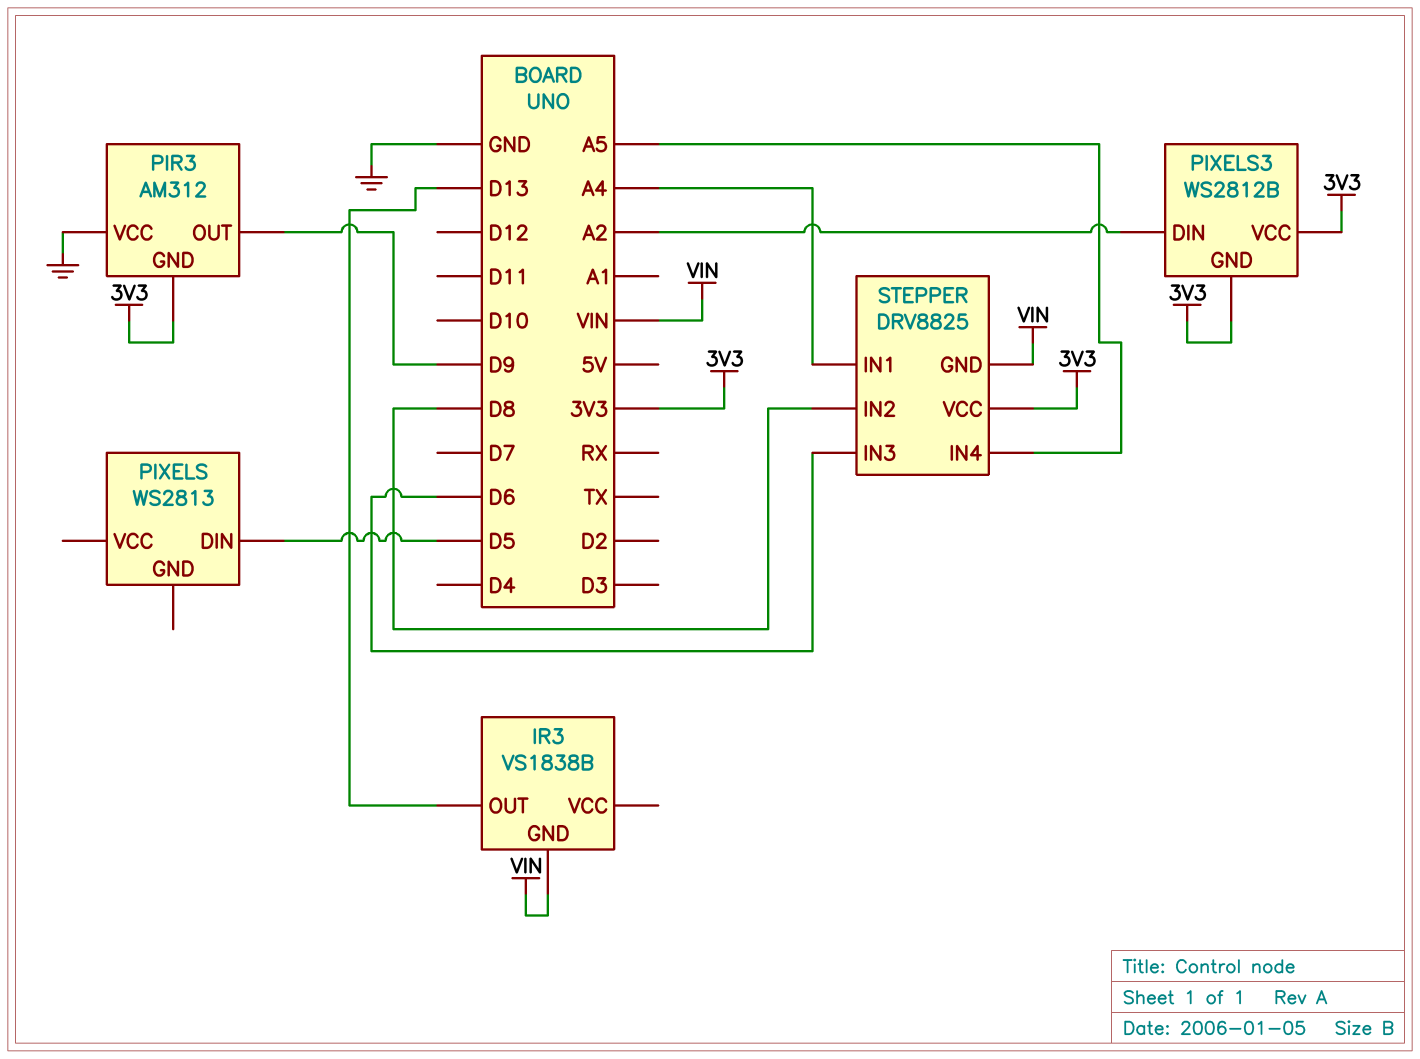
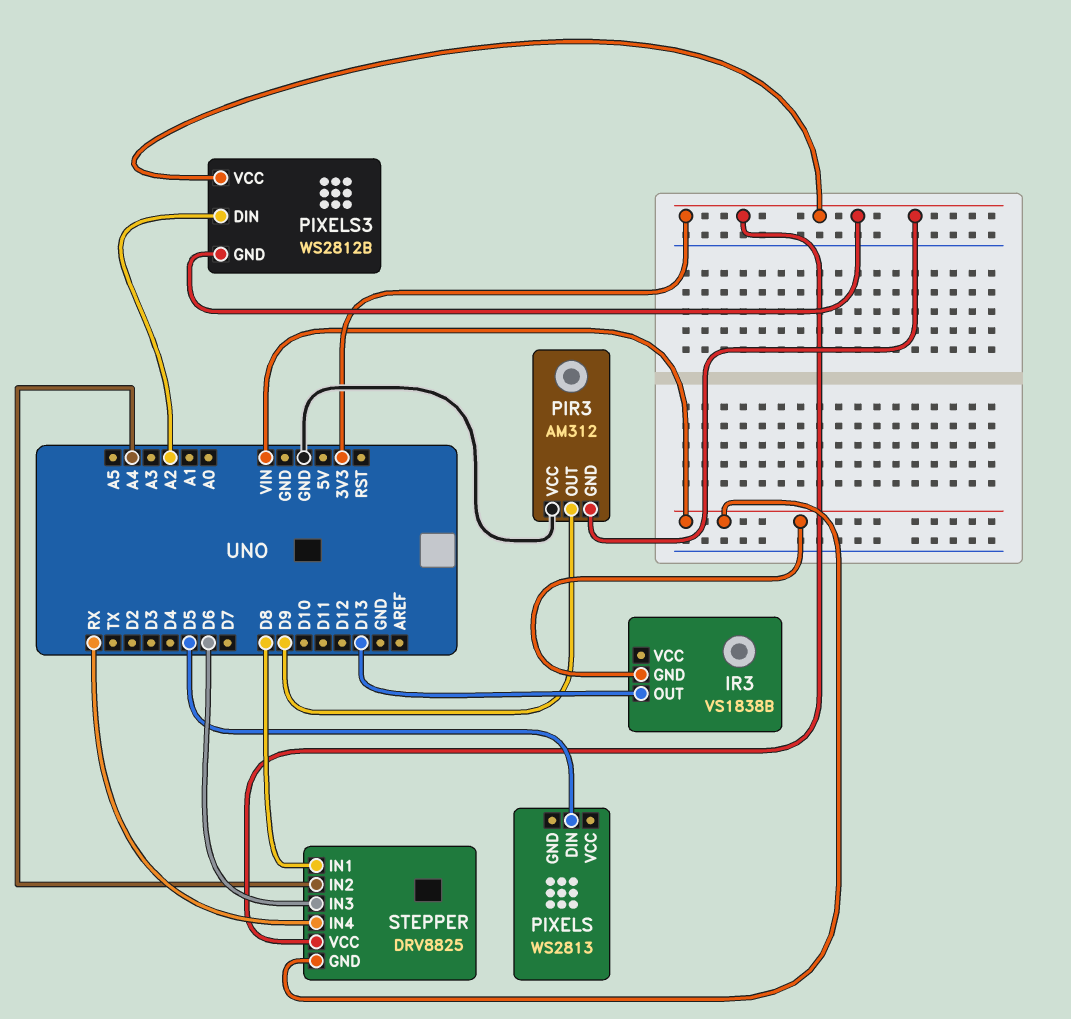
STEPPER pin IN1: A4 -> D8
STEPPER pin IN2: D8 -> A4
STEPPER pin IN4: A5 -> RX

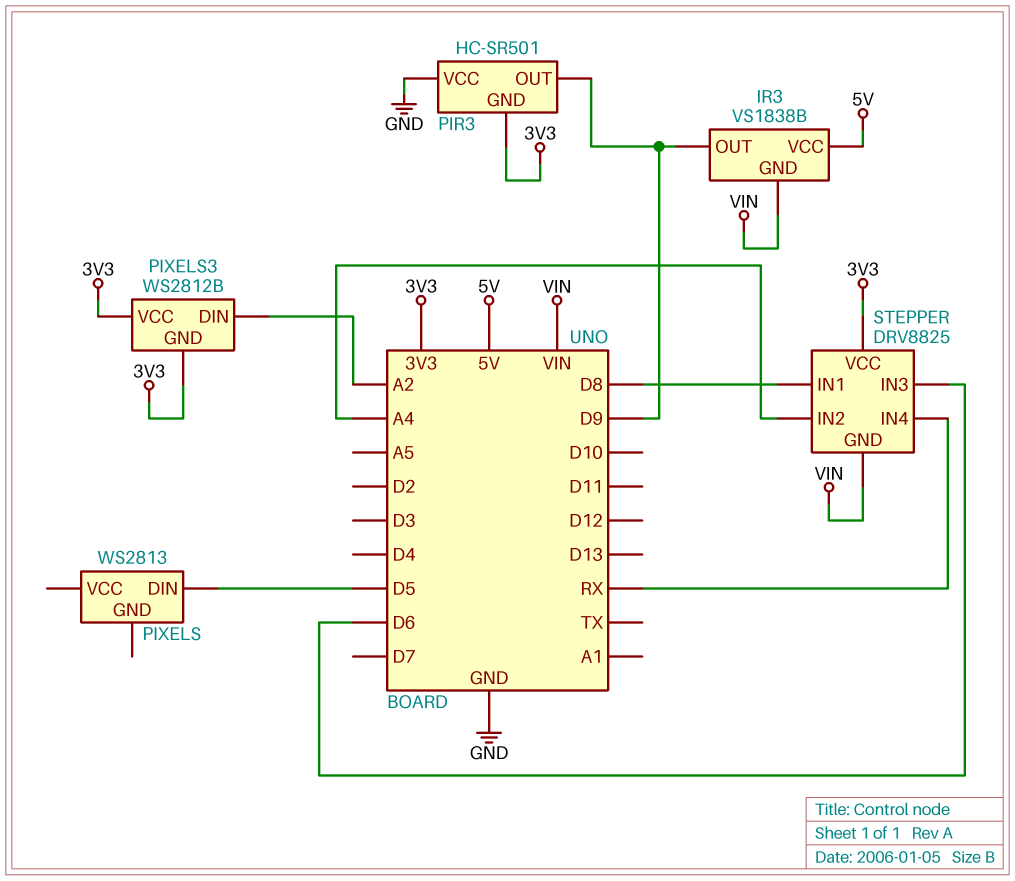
IR3 pin OUT: D13 -> D9
IR3 pin VCC: none -> 5V
PIR3: AM312 -> HC-SR501

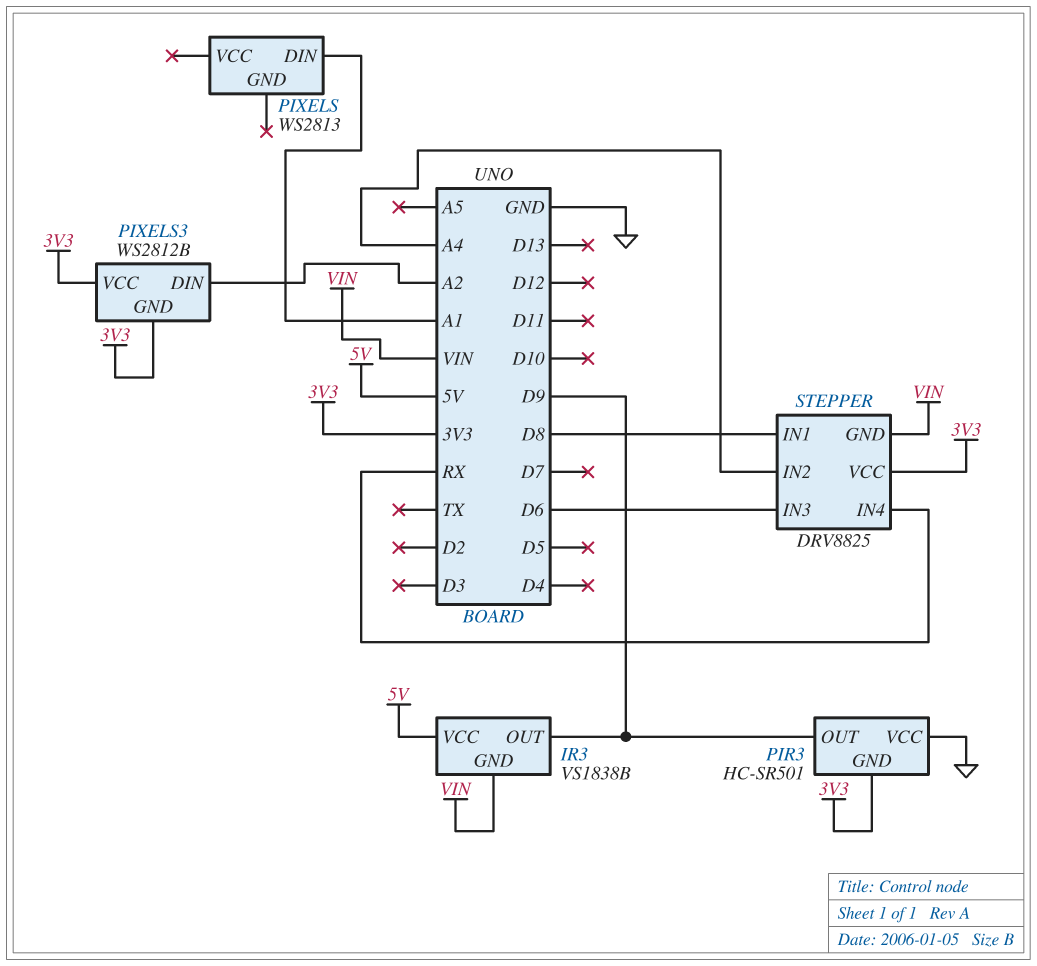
PIXELS pin DIN: D5 -> A1

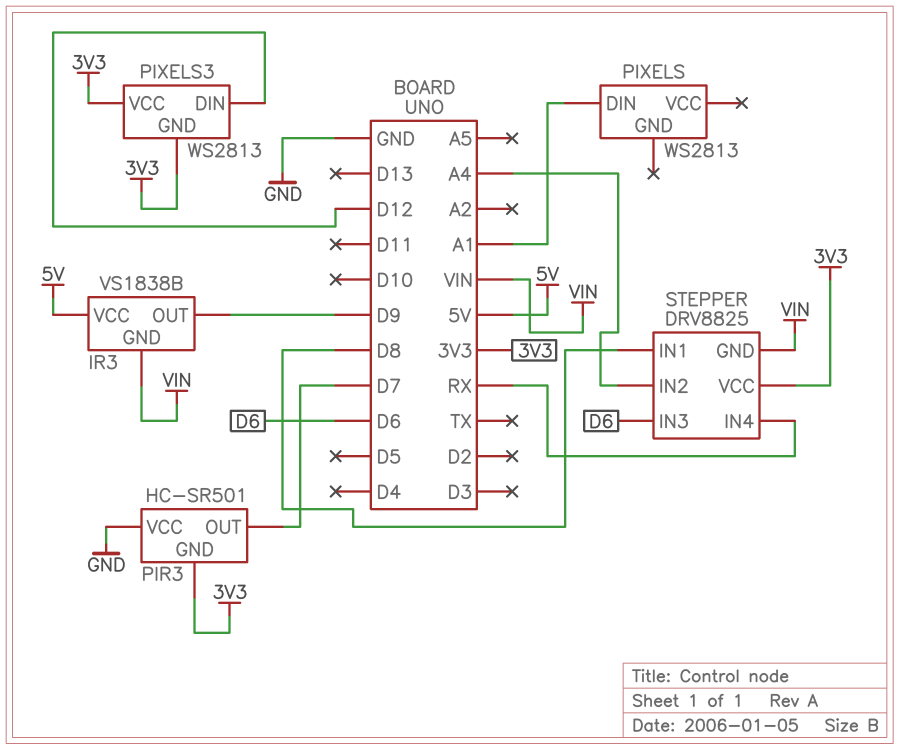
PIR3 pin OUT: D9 -> D7
PIXELS3: WS2812B -> WS2813
PIXELS3 pin DIN: A2 -> D12

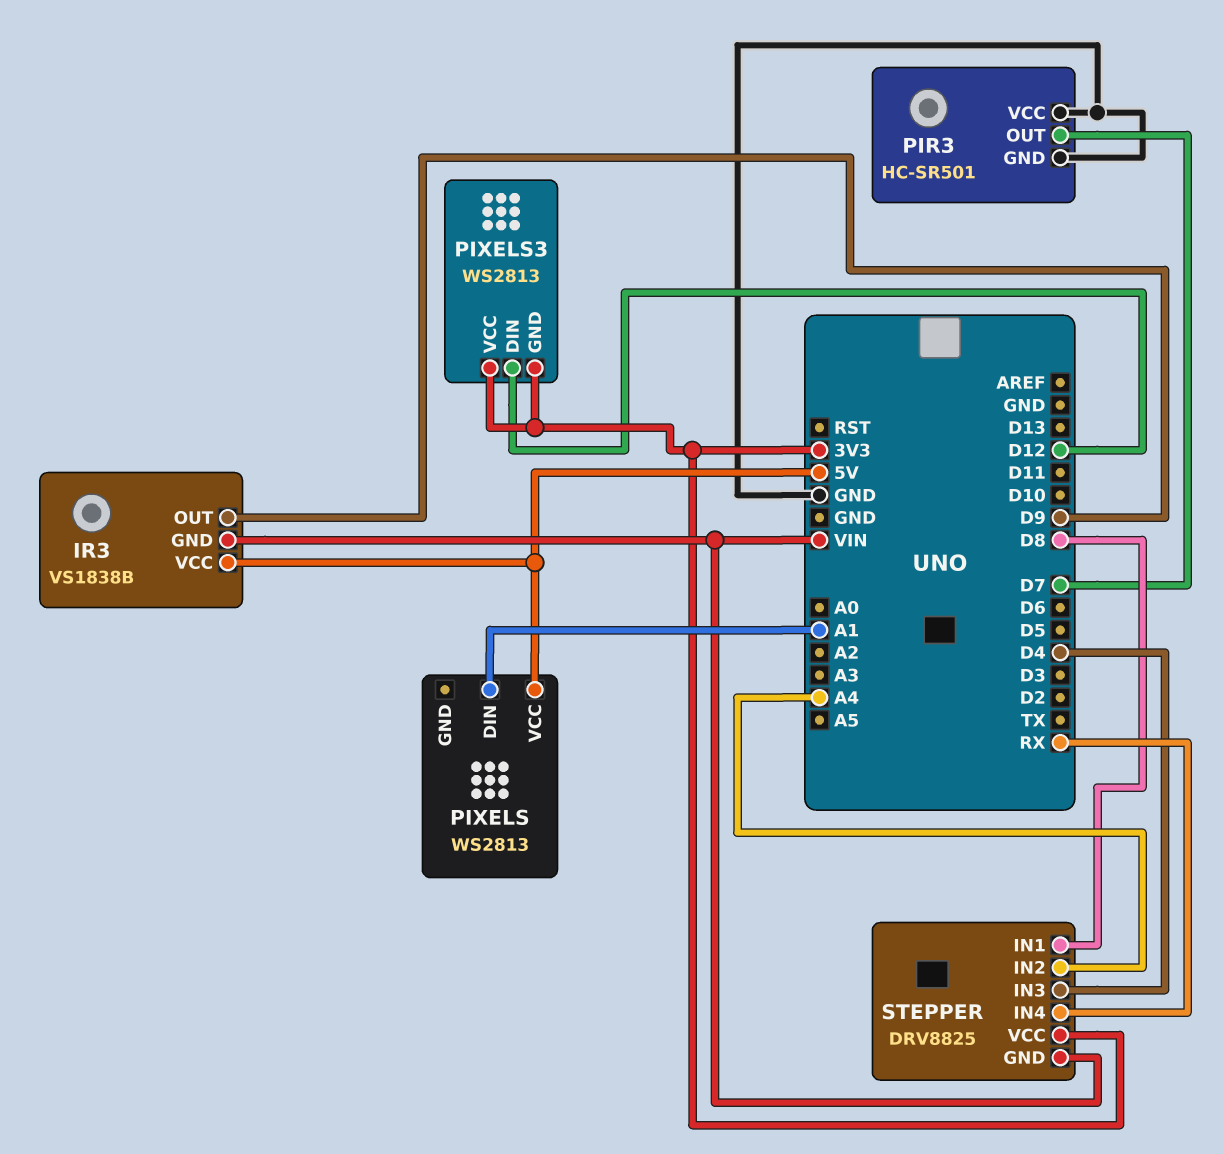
PIR3 pin GND: 3V3 -> GND
PIXELS pin VCC: none -> 5V
STEPPER pin IN3: D6 -> D4

